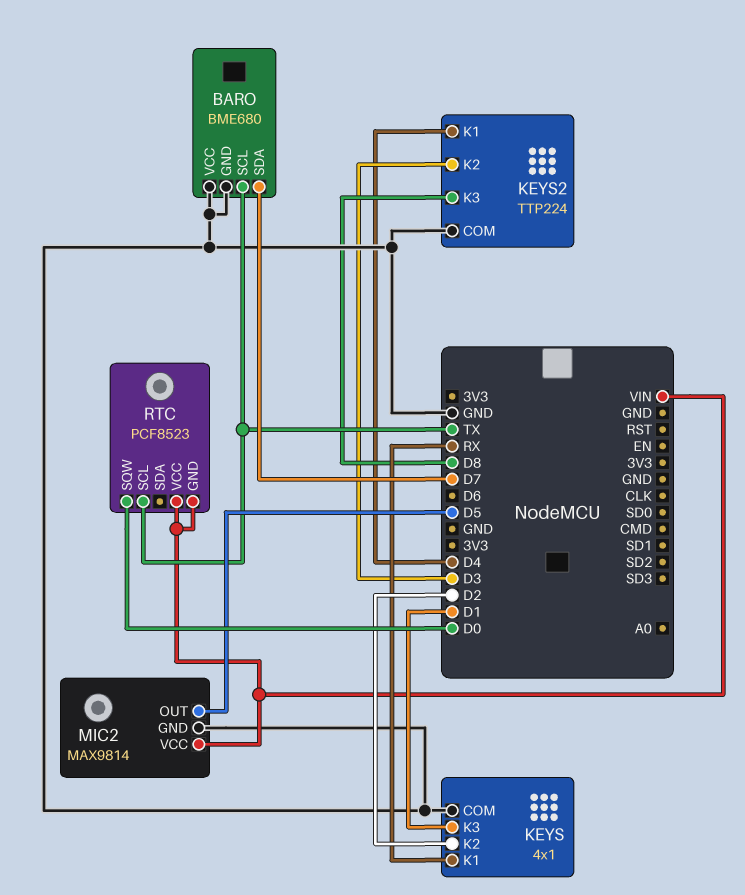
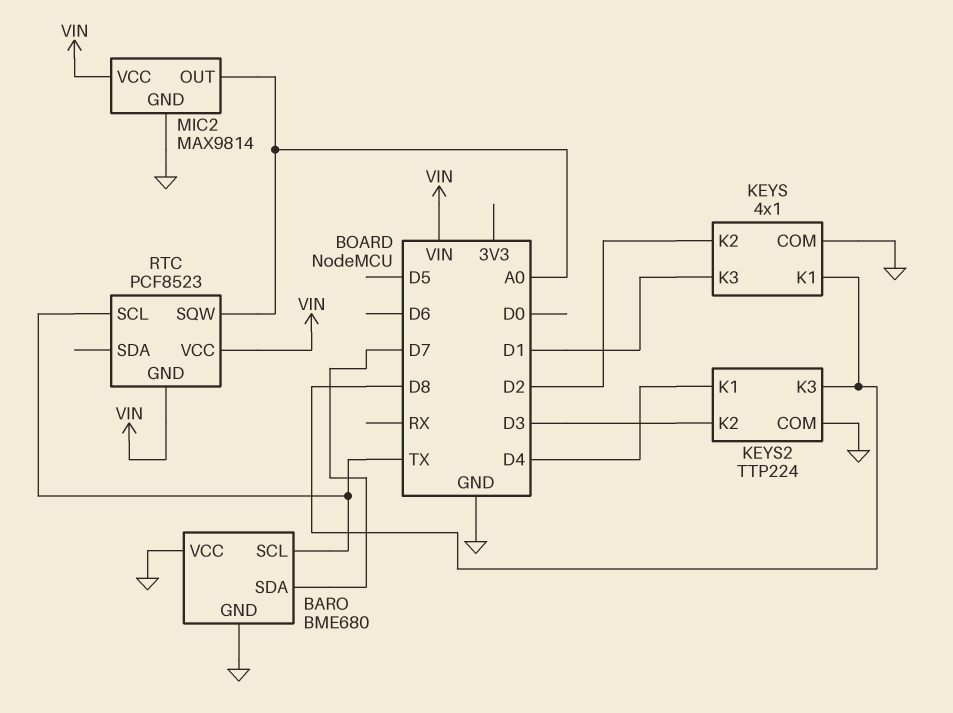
KEYS pin K1: RX -> D8
MIC2 pin OUT: D5 -> A0
RTC pin SQW: D0 -> A0

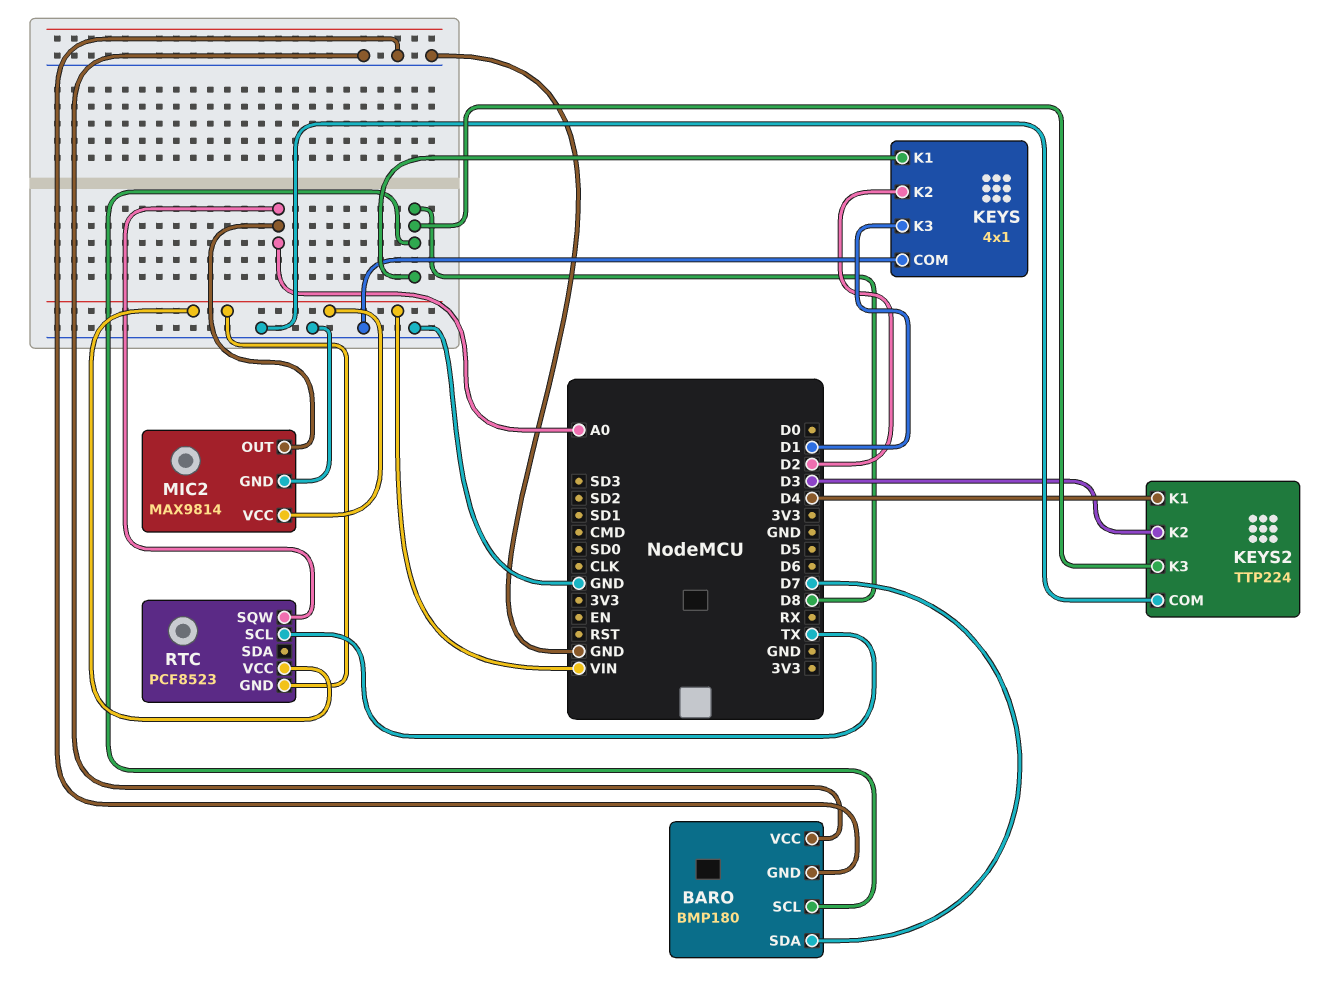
BARO: BME680 -> BMP180
BARO pin SCL: TX -> D8

